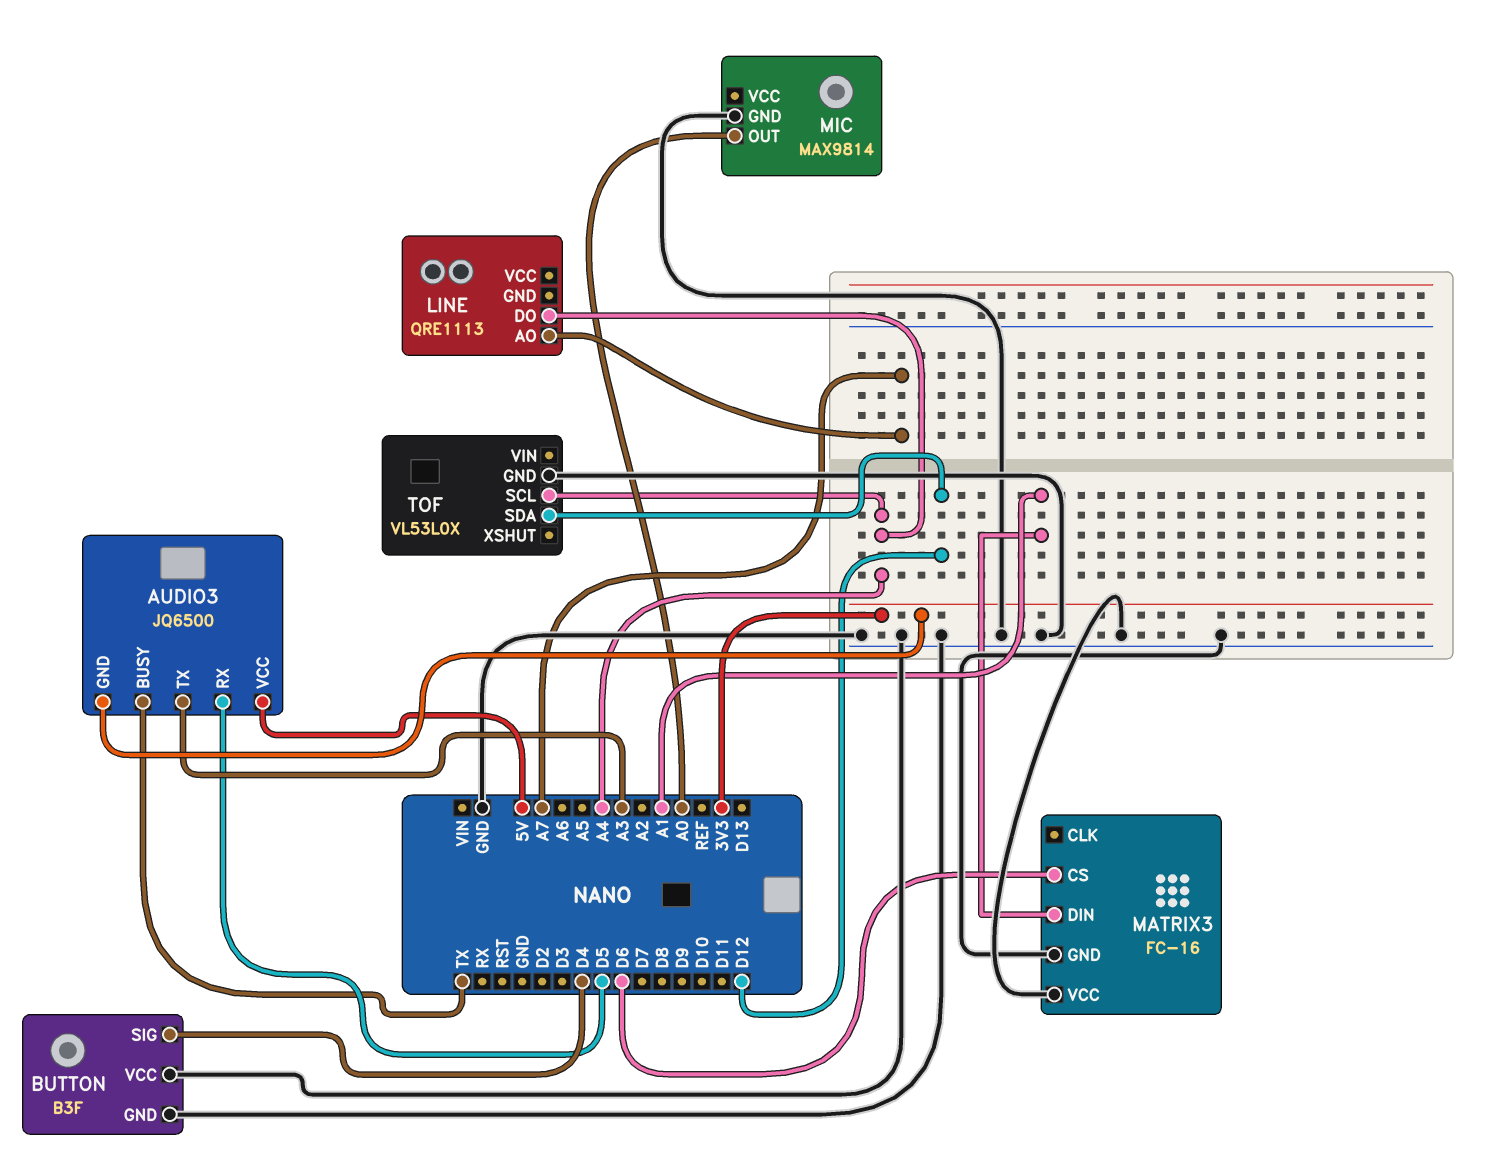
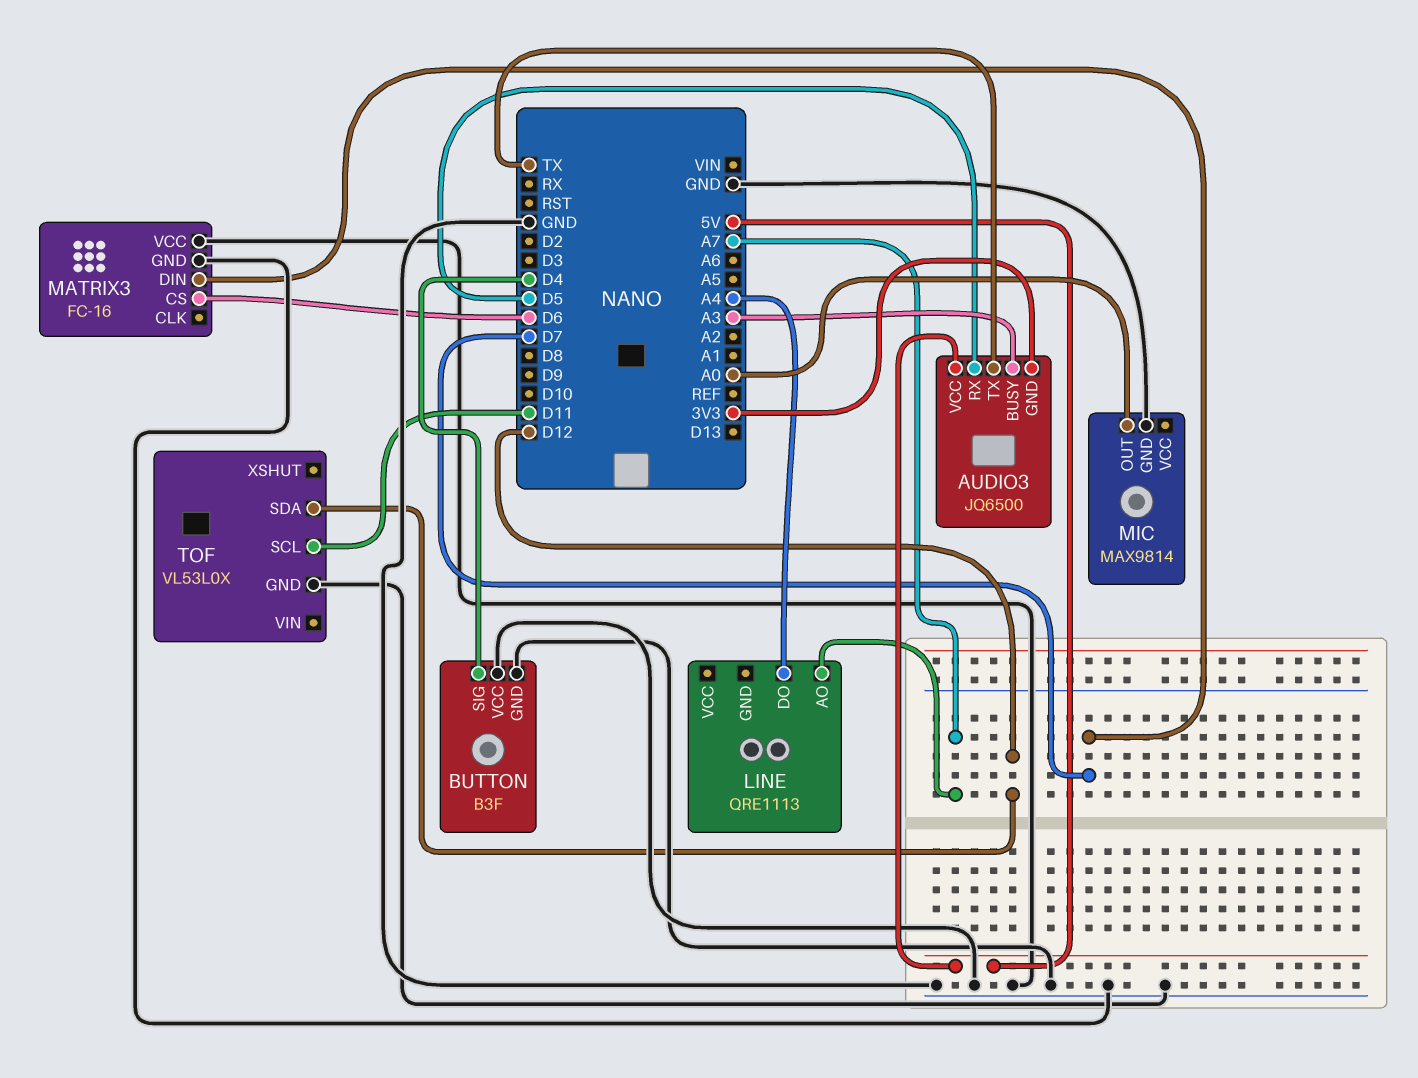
AUDIO3 pin BUSY: TX -> A3
AUDIO3 pin TX: A3 -> TX
MATRIX3 pin DIN: A1 -> D7
TOF pin SCL: A4 -> D11

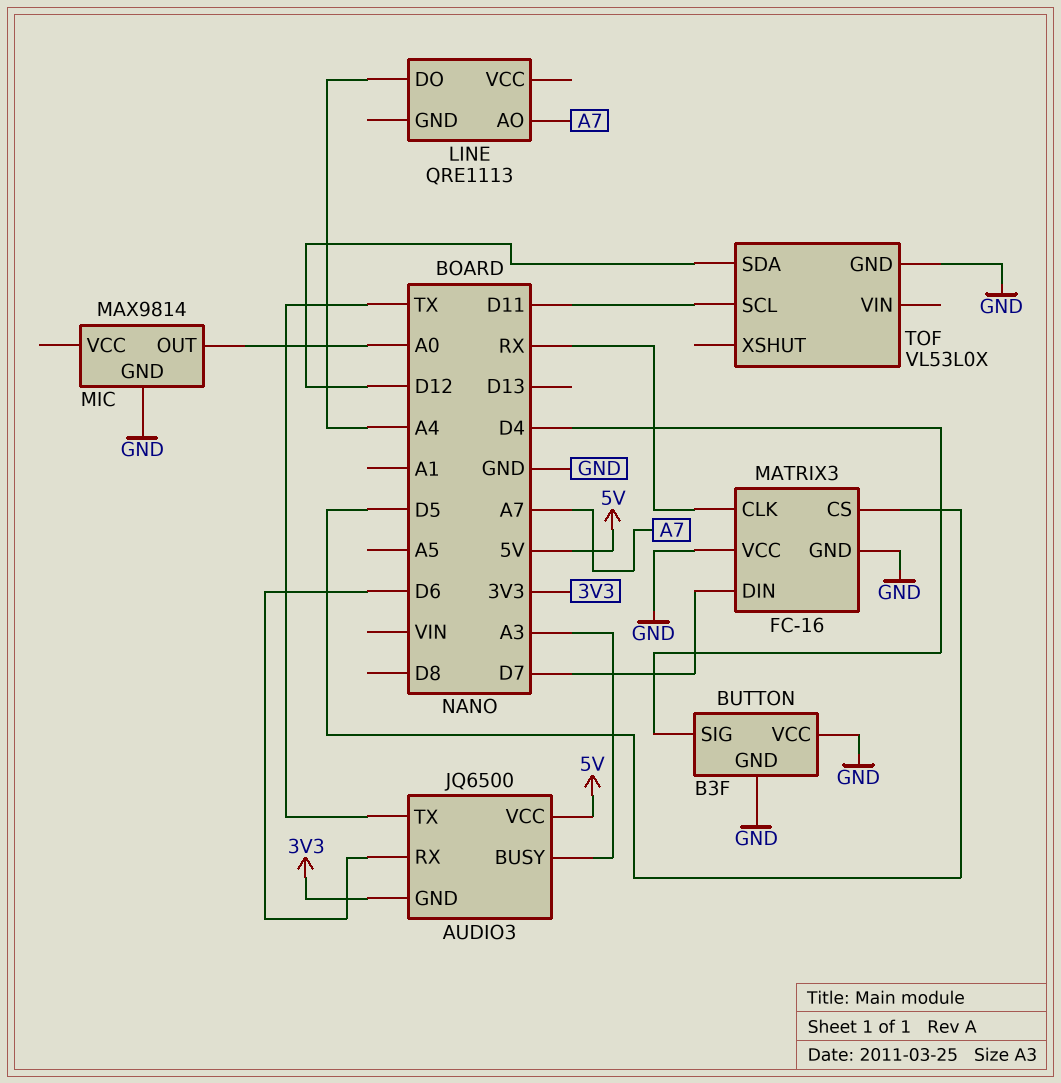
AUDIO3 pin RX: D5 -> D6
MATRIX3 pin CLK: none -> RX
MATRIX3 pin CS: D6 -> D5

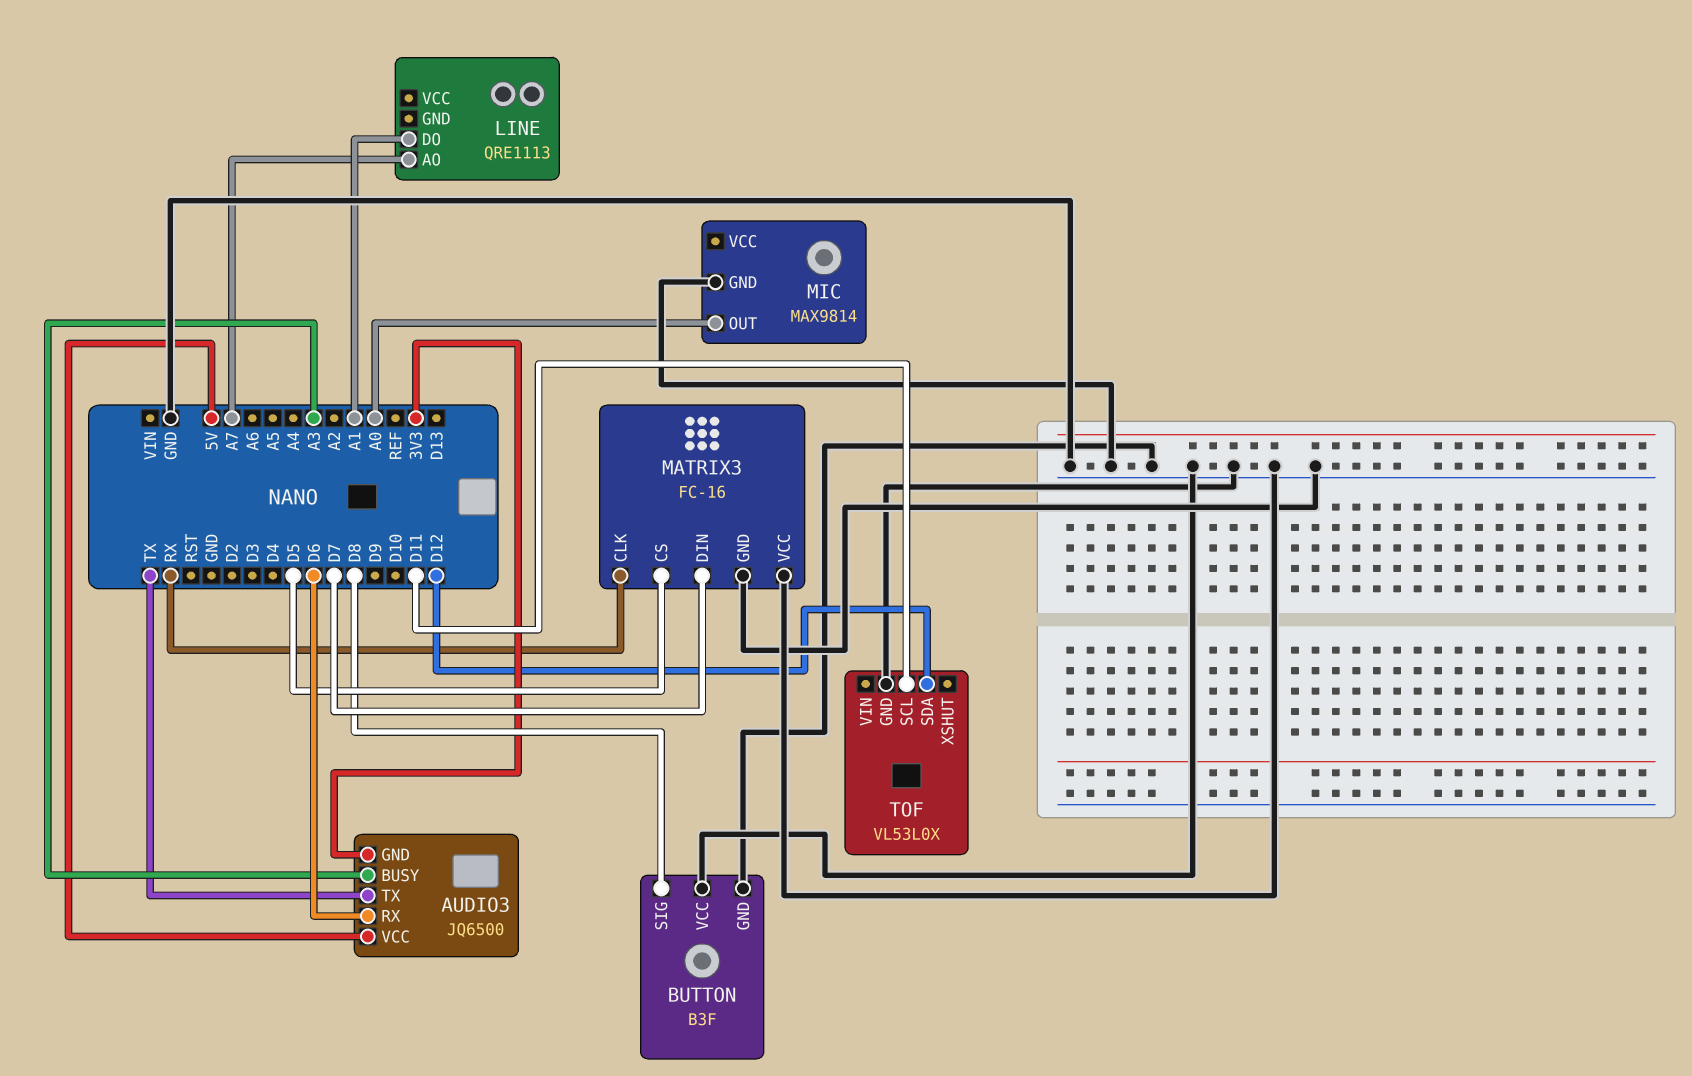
BUTTON pin SIG: D4 -> D8
LINE pin DO: A4 -> A1

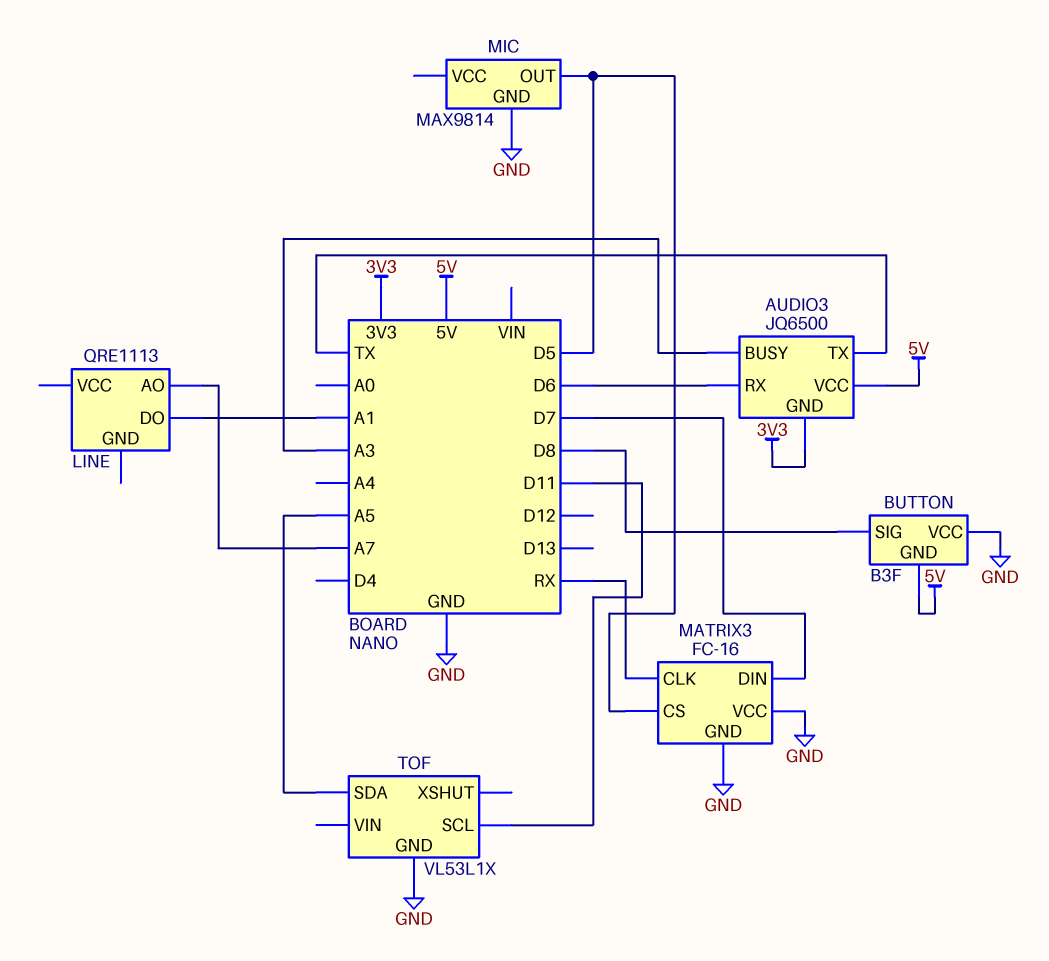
BUTTON pin GND: GND -> 5V
MIC pin OUT: A0 -> D5
TOF: VL53L0X -> VL53L1X
TOF pin SDA: D12 -> A5

